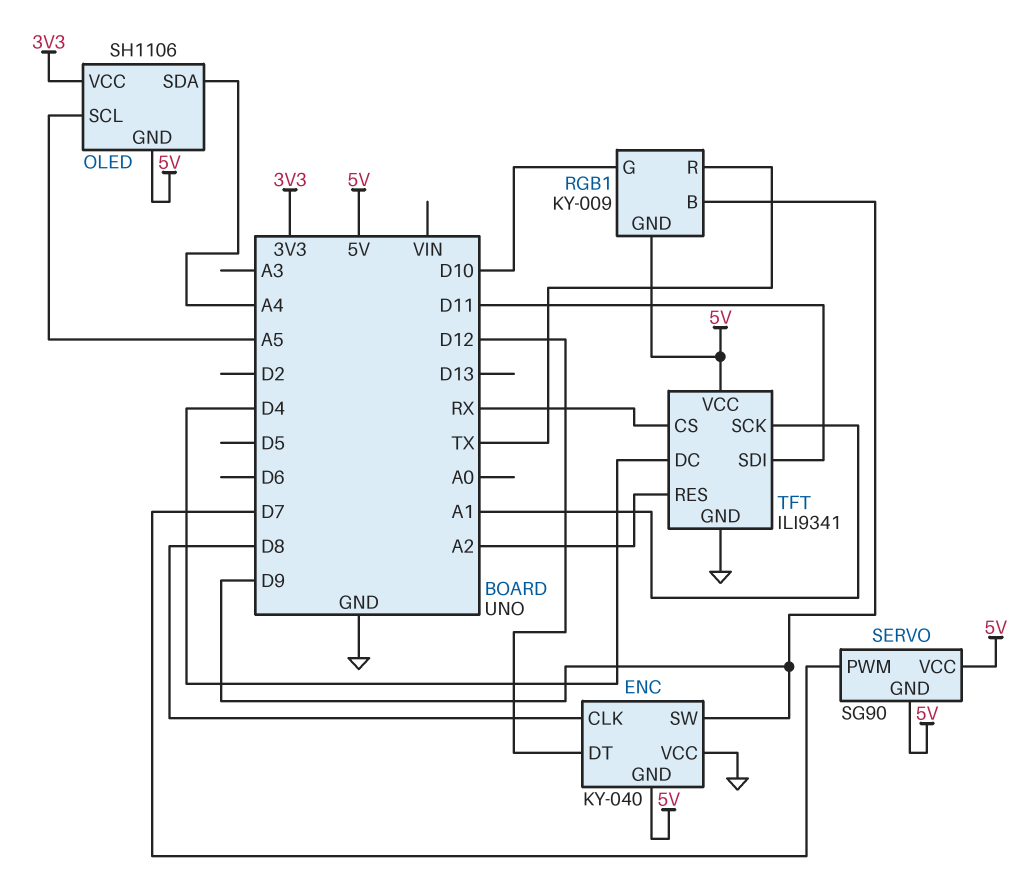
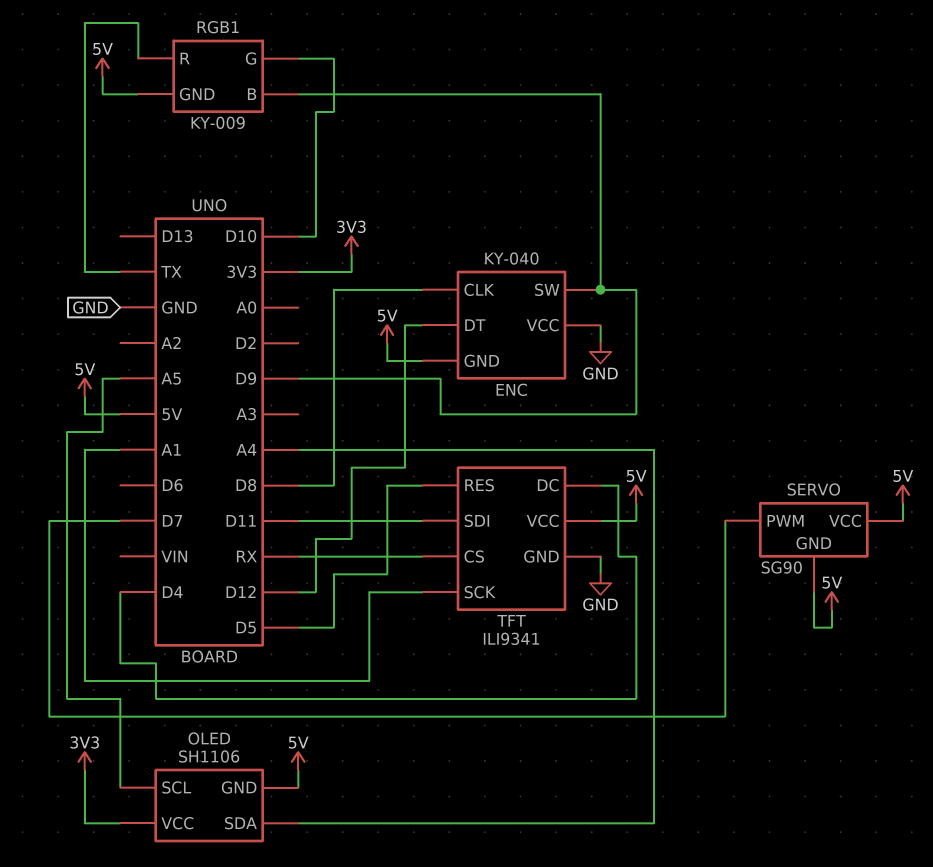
TFT pin RES: A2 -> D5

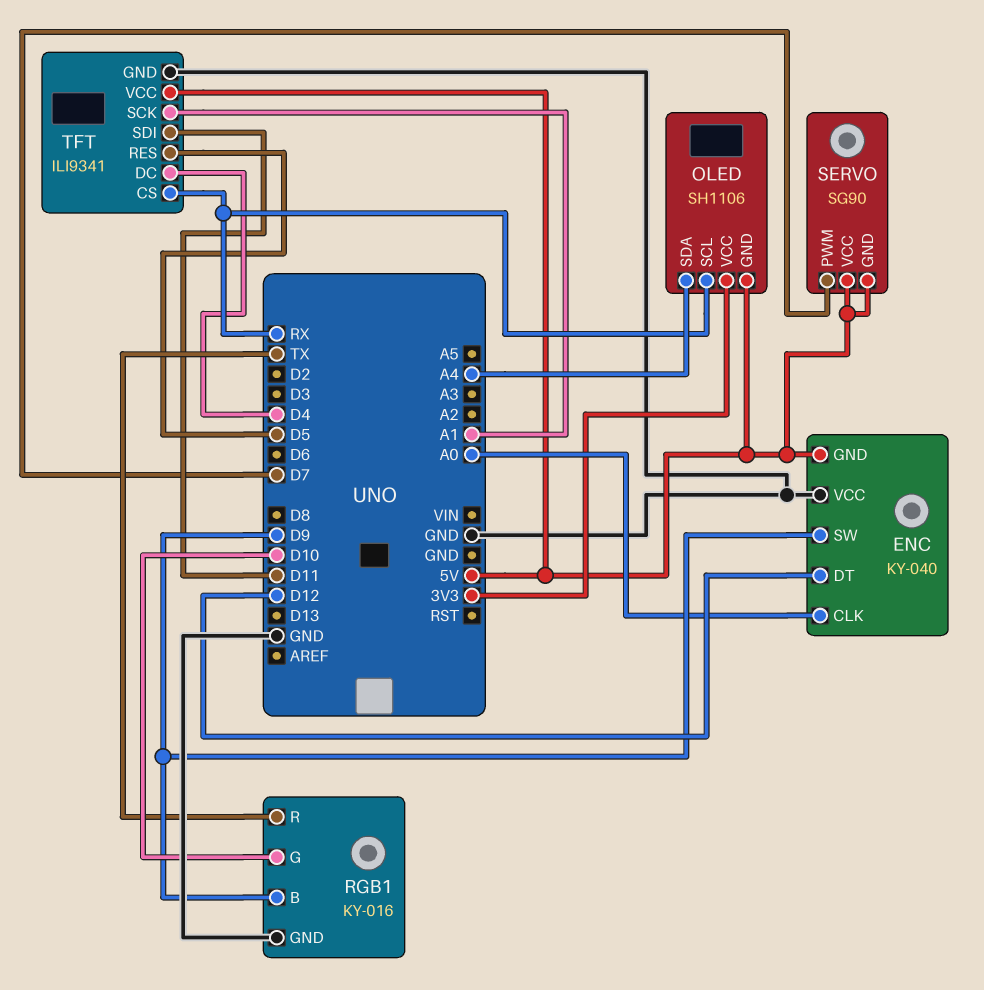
ENC pin CLK: D8 -> A0
OLED pin SCL: A5 -> RX
RGB1: KY-009 -> KY-016
RGB1 pin GND: 5V -> GND

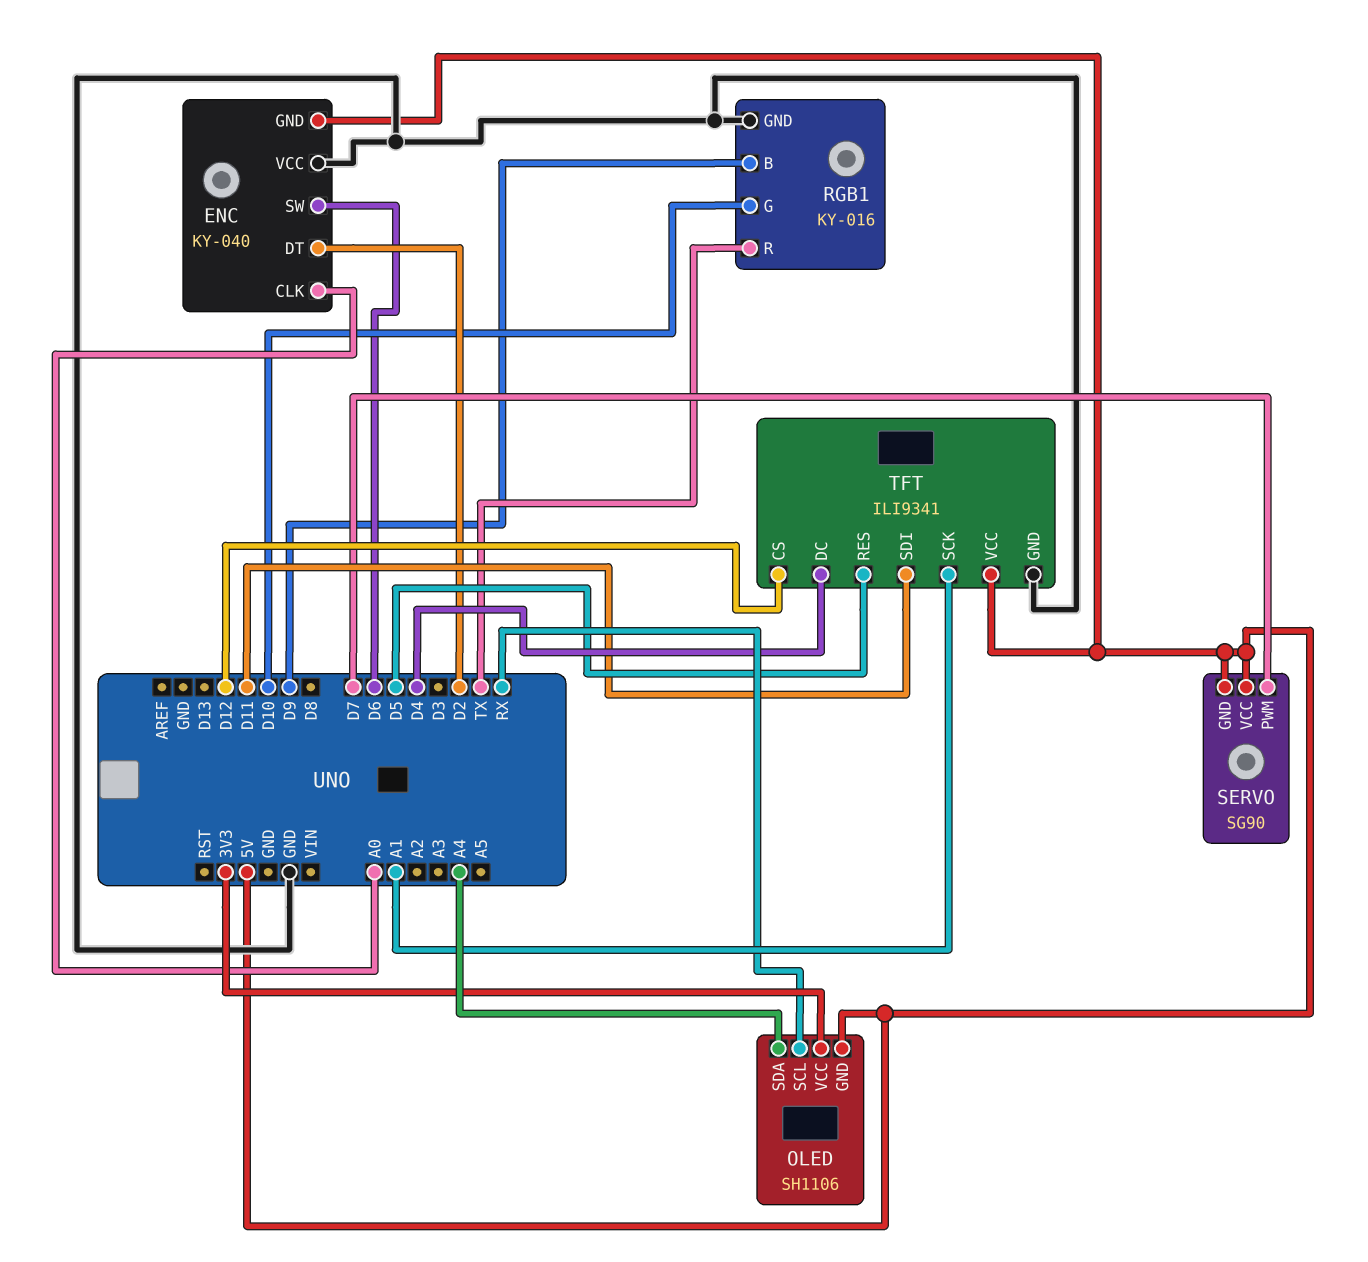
ENC pin DT: D12 -> D2
ENC pin SW: D9 -> D6
TFT pin CS: RX -> D12

